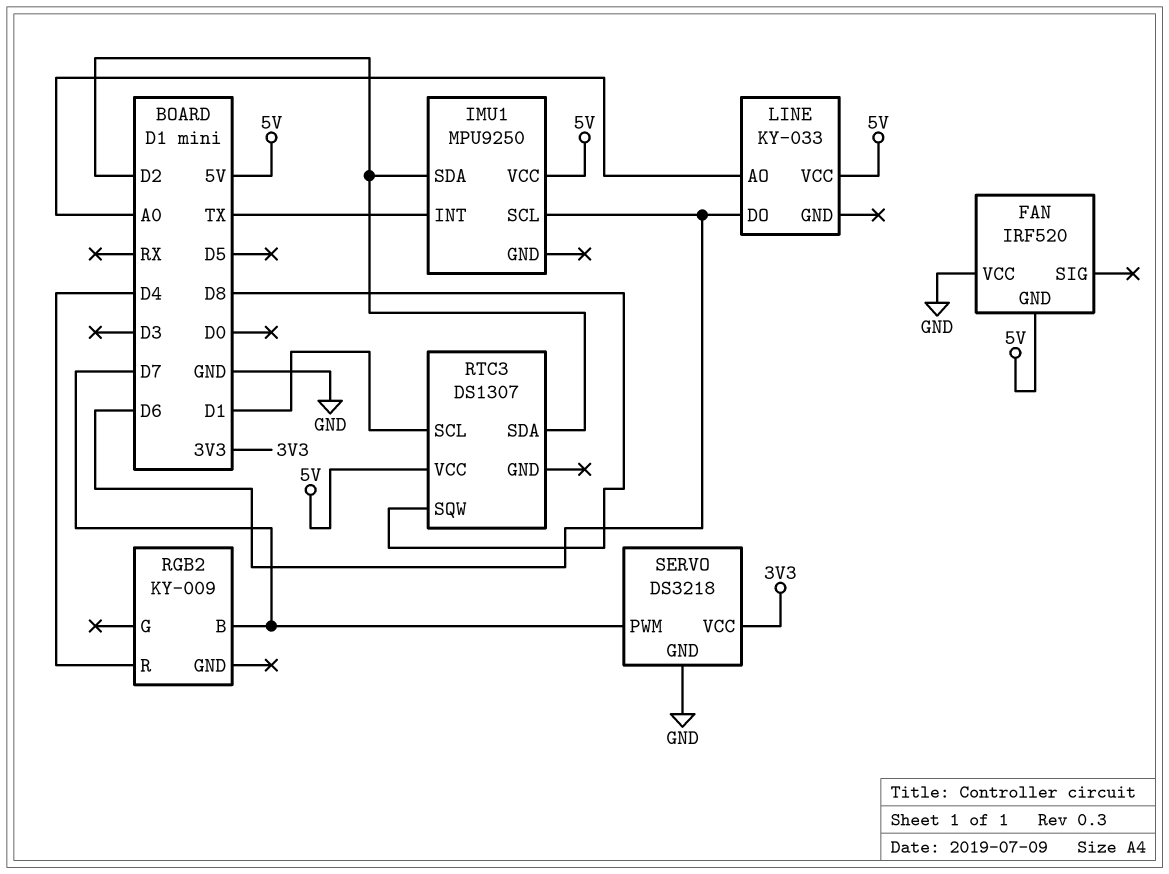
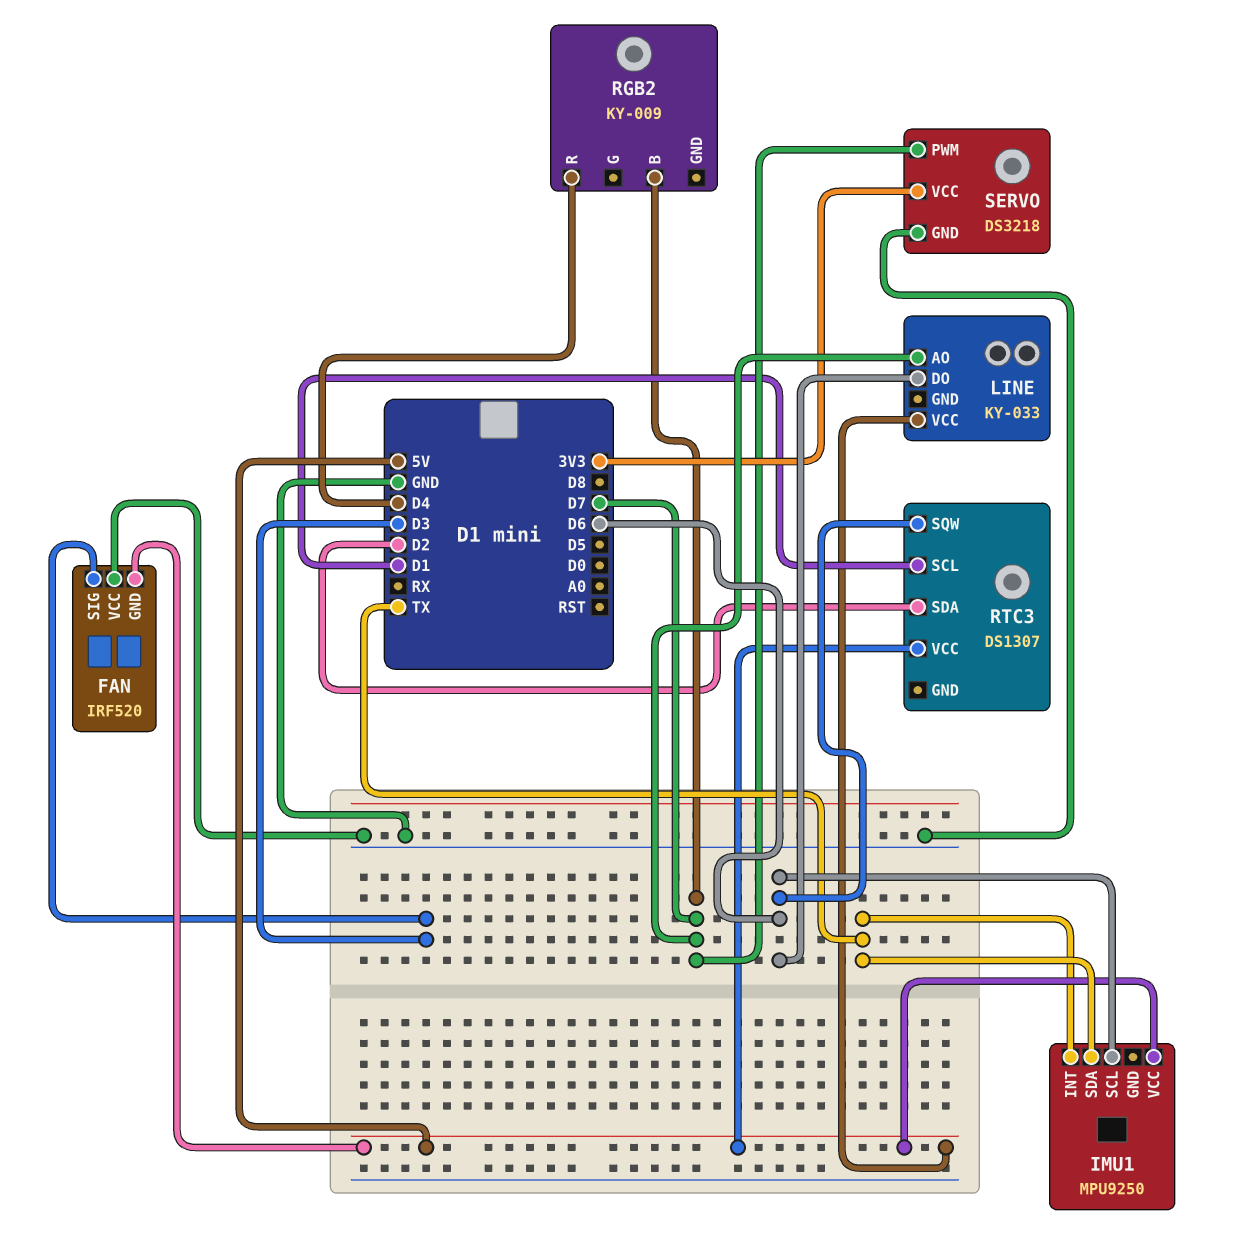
FAN pin SIG: none -> D3
IMU1 pin SDA: D2 -> TX
LINE pin AO: A0 -> D7
RTC3 pin SQW: D8 -> D6

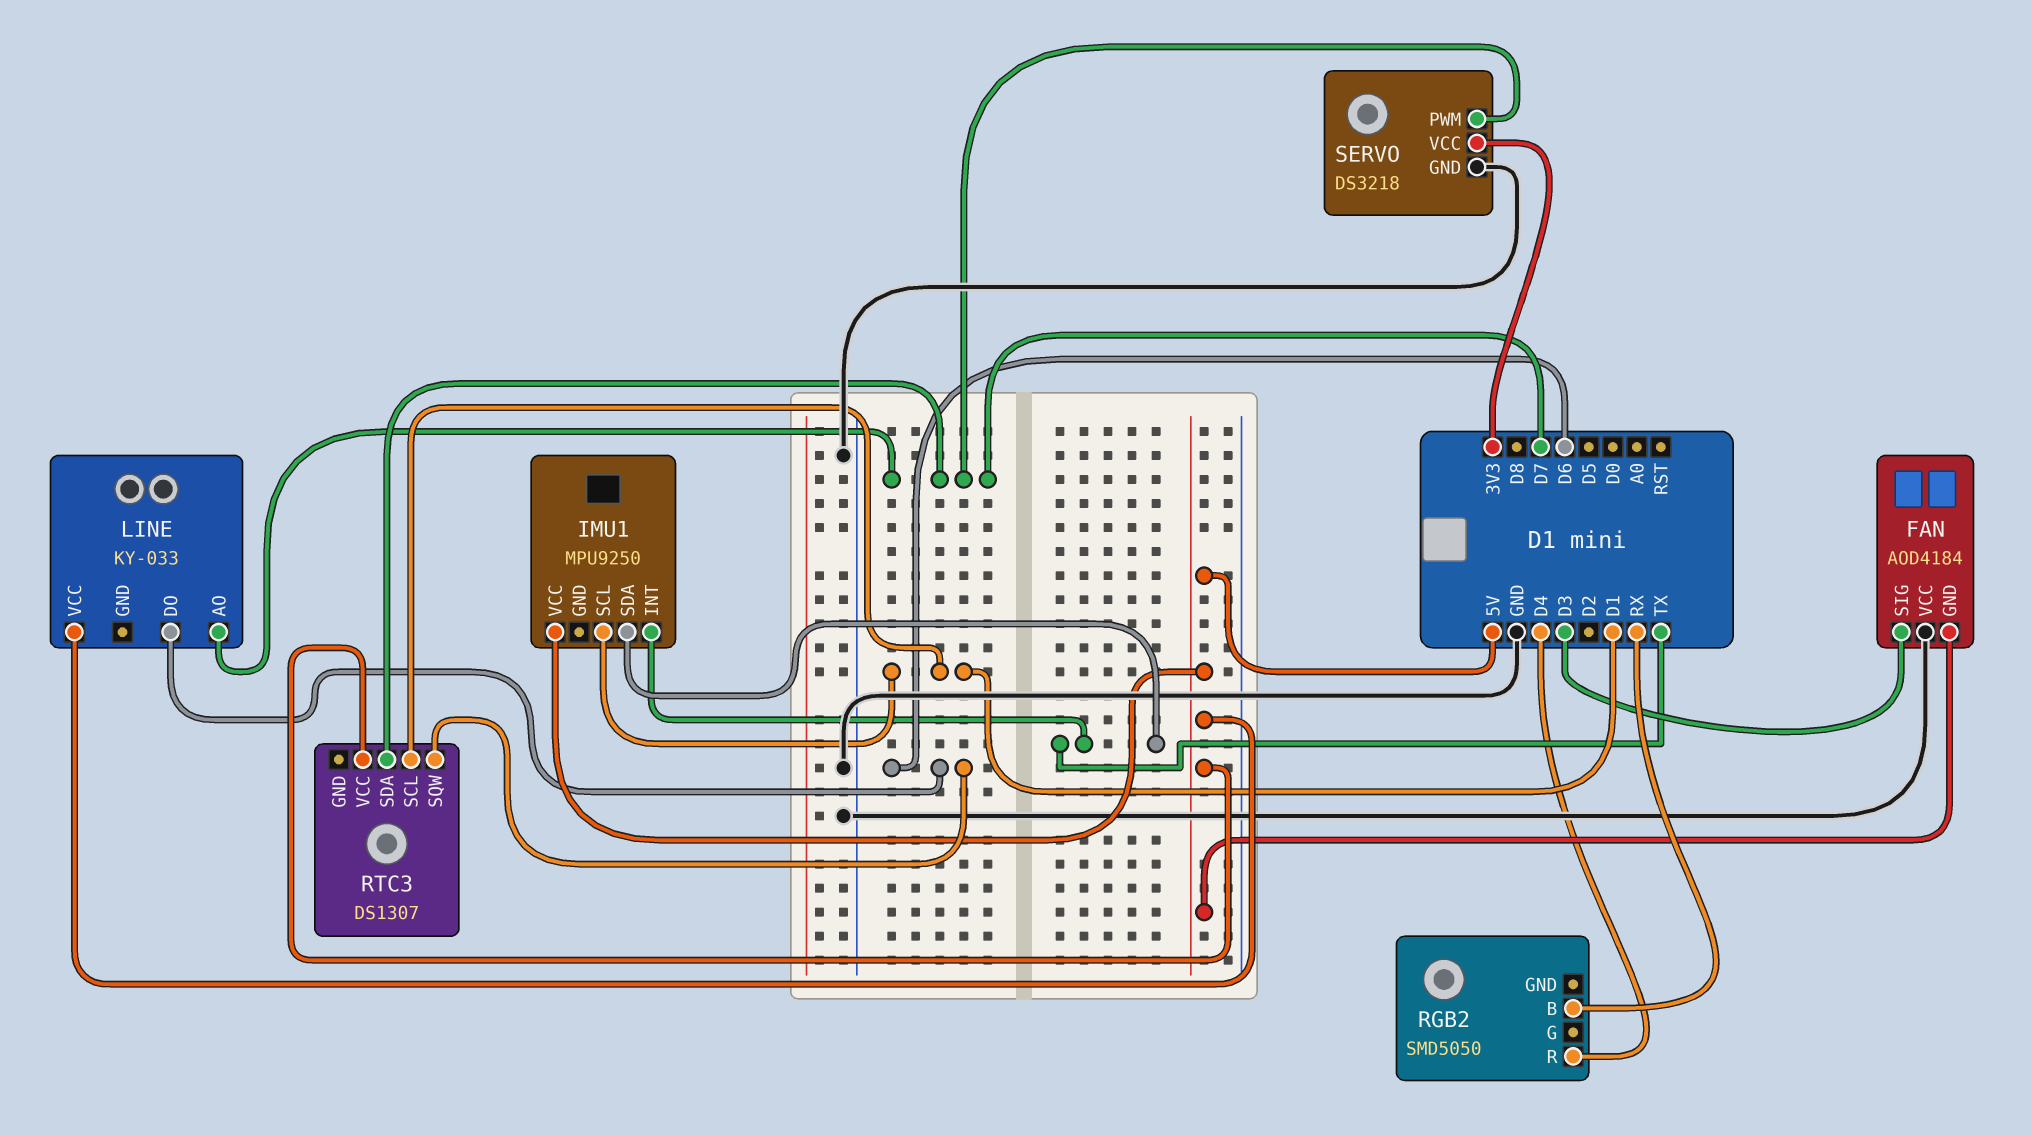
FAN: IRF520 -> AOD4184
IMU1 pin SCL: D6 -> D1
RGB2: KY-009 -> SMD5050
RGB2 pin B: D7 -> RX
RTC3 pin SDA: D2 -> D7

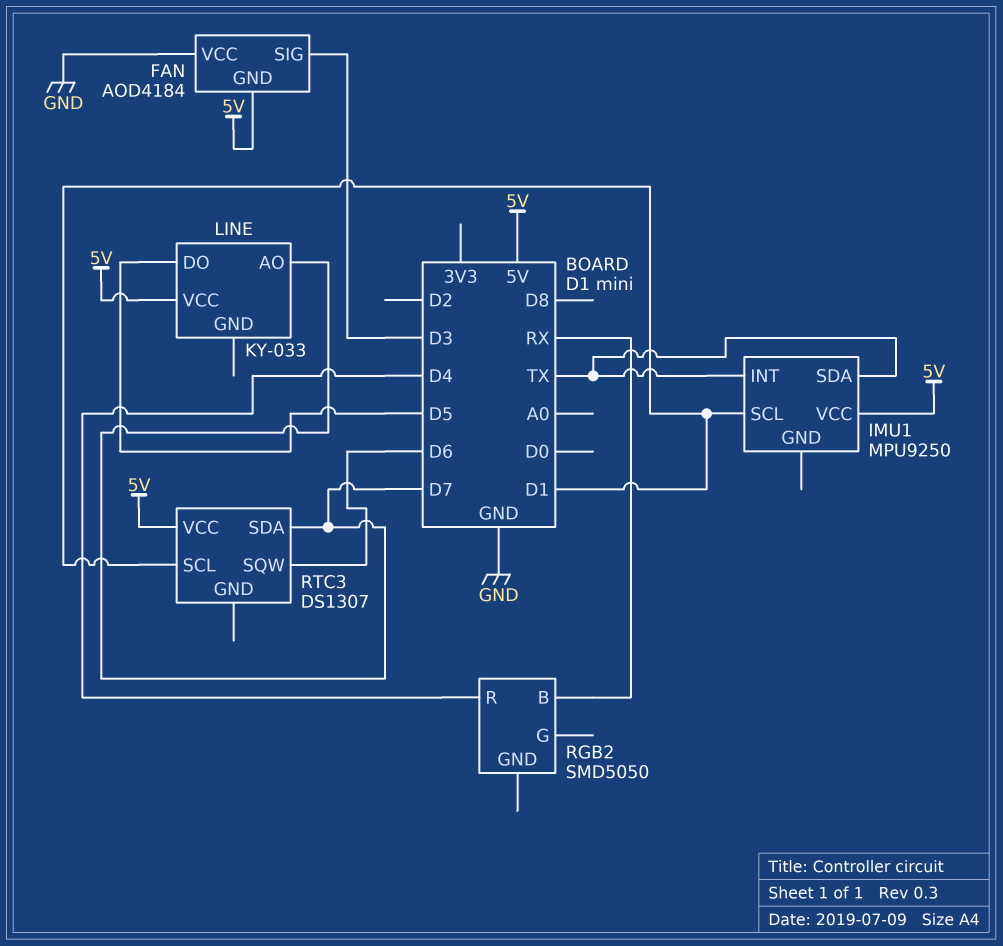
LINE pin DO: D6 -> D5
SERVO: DS3218 -> none
SERVO pin GND: GND -> none
SERVO pin PWM: D7 -> none
SERVO pin VCC: 3V3 -> none

